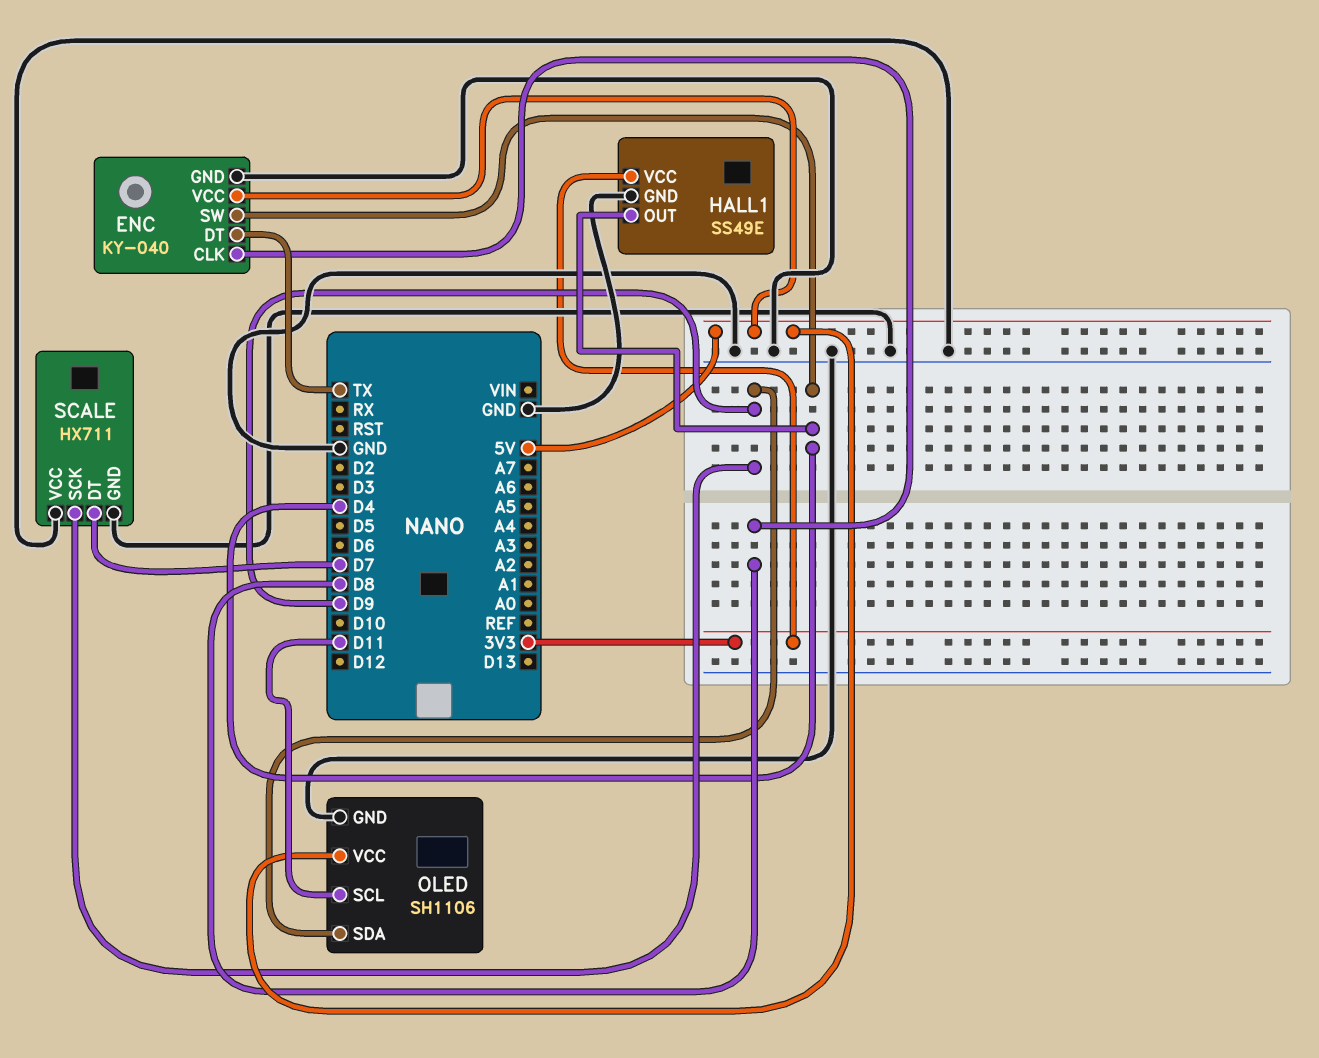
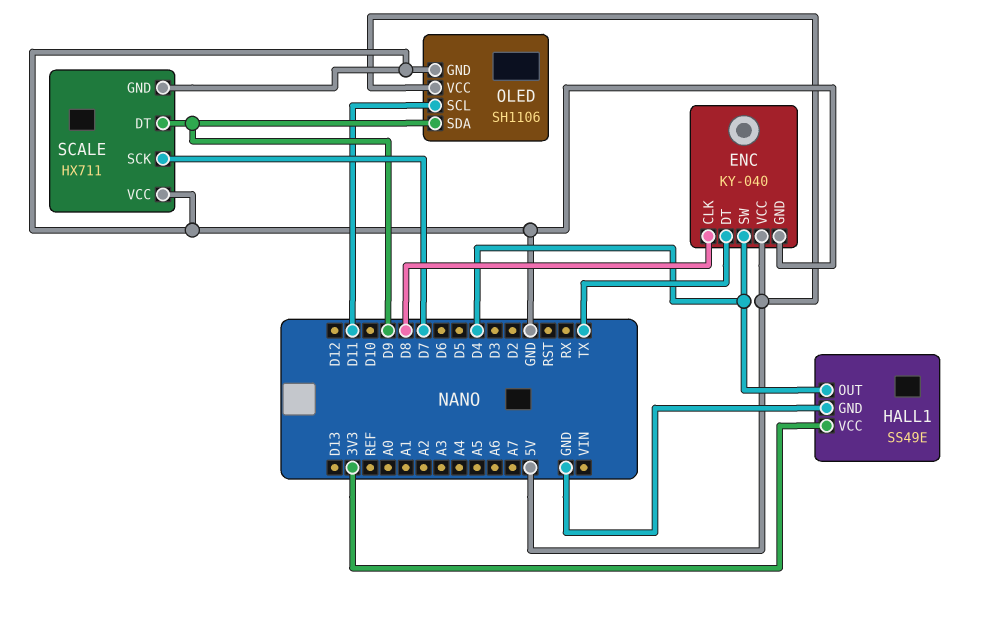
SCALE pin DT: D7 -> D9
SCALE pin SCK: D9 -> D7

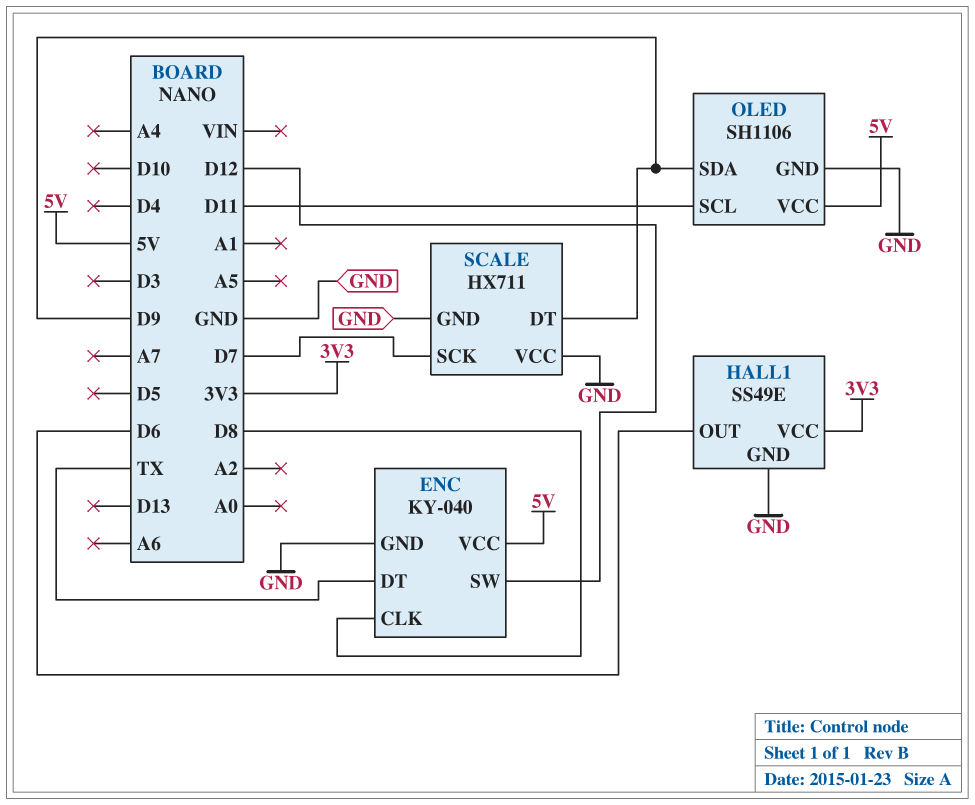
ENC pin SW: D4 -> D12
HALL1 pin OUT: D4 -> D6

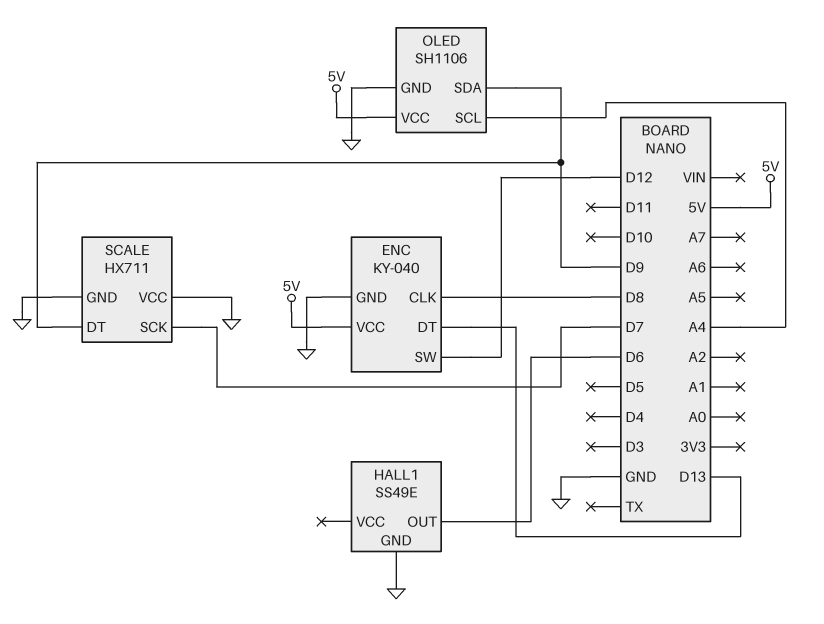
ENC pin DT: TX -> D13
HALL1 pin VCC: 3V3 -> none
OLED pin SCL: D11 -> A4

